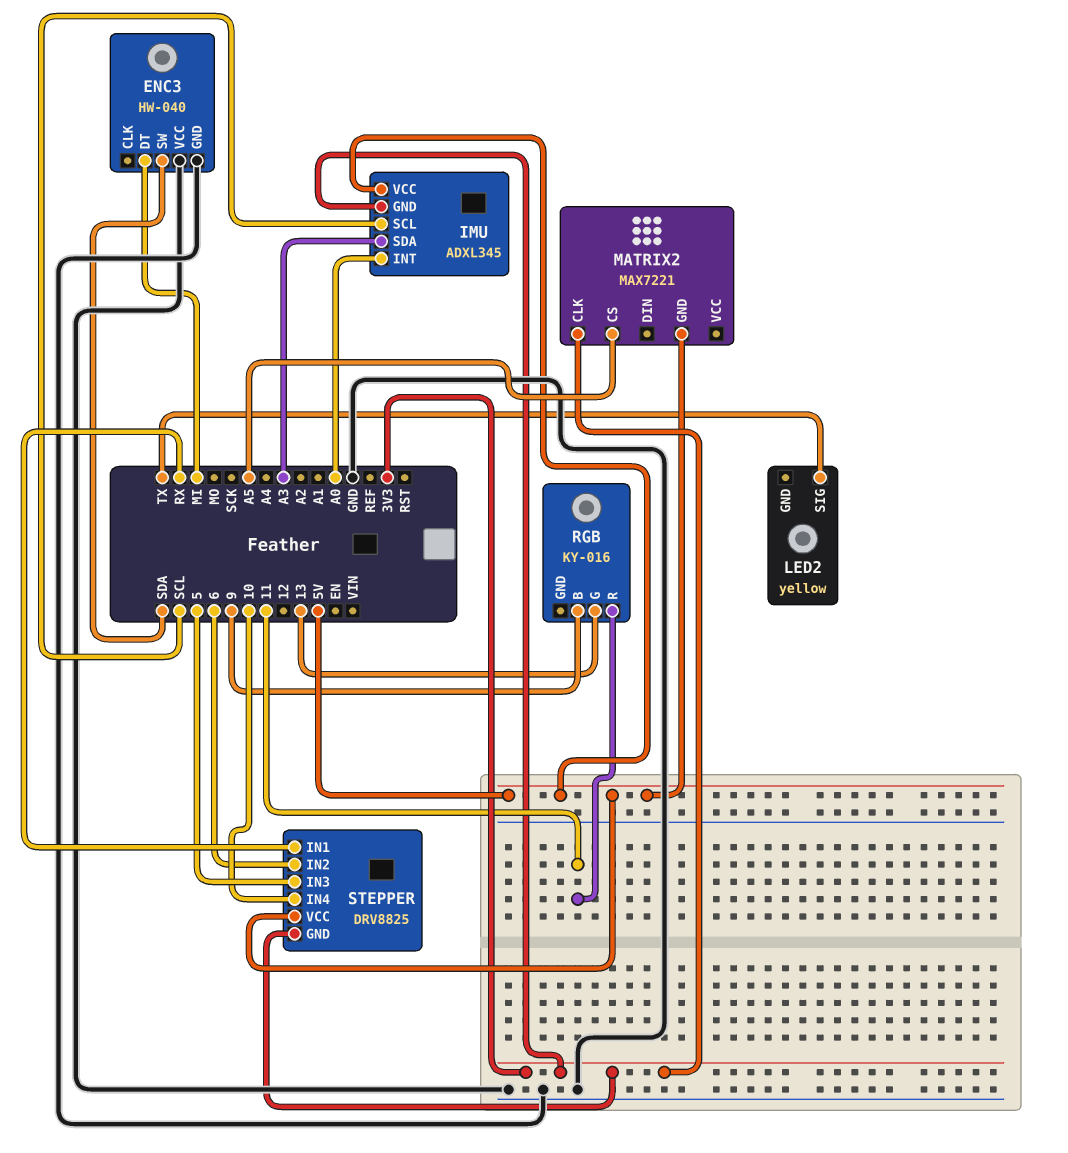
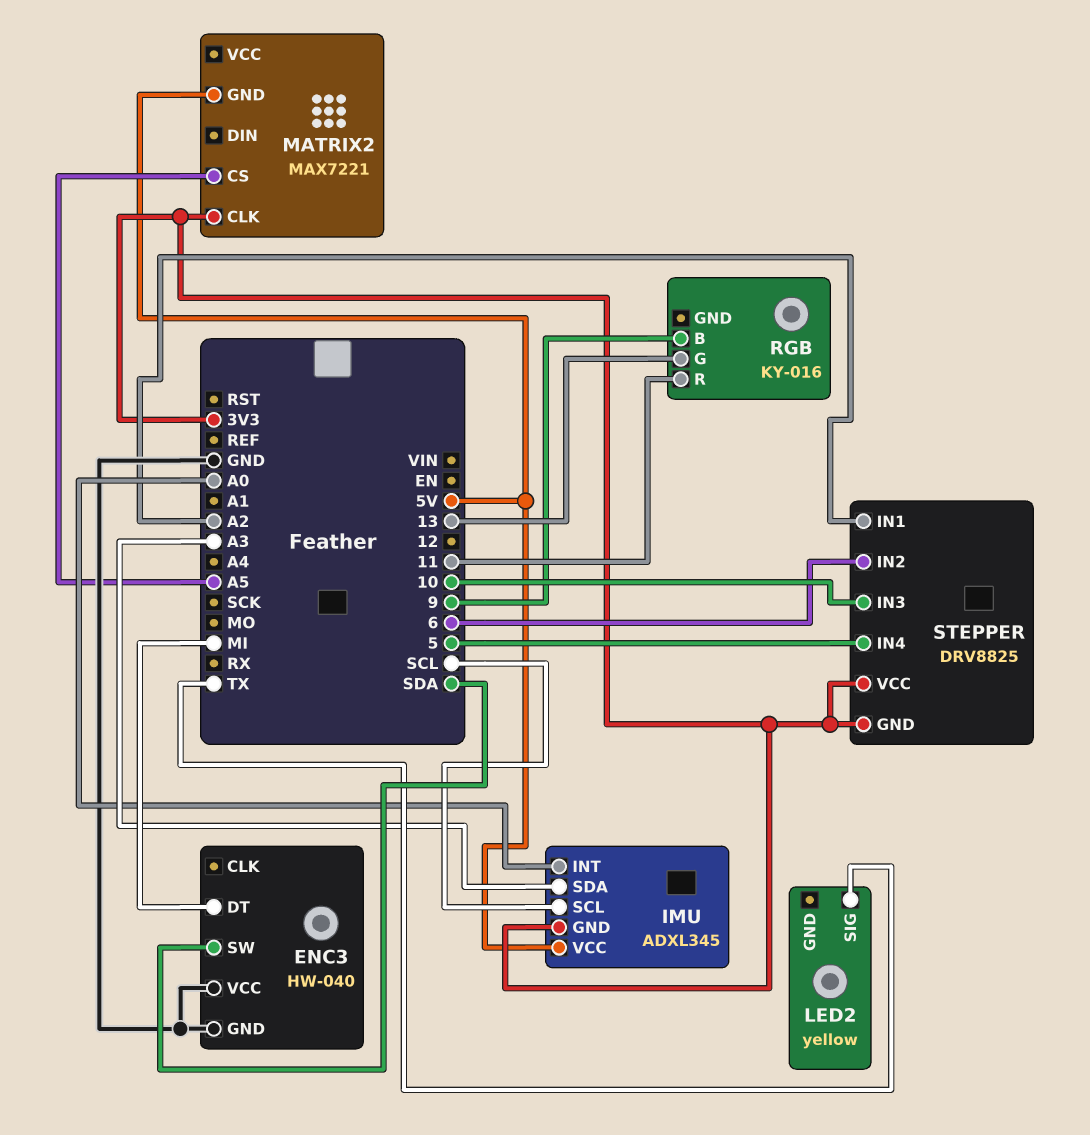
STEPPER pin IN1: RX -> A2
STEPPER pin IN3: 5 -> 10
STEPPER pin IN4: 10 -> 5
STEPPER pin VCC: 5V -> 3V3

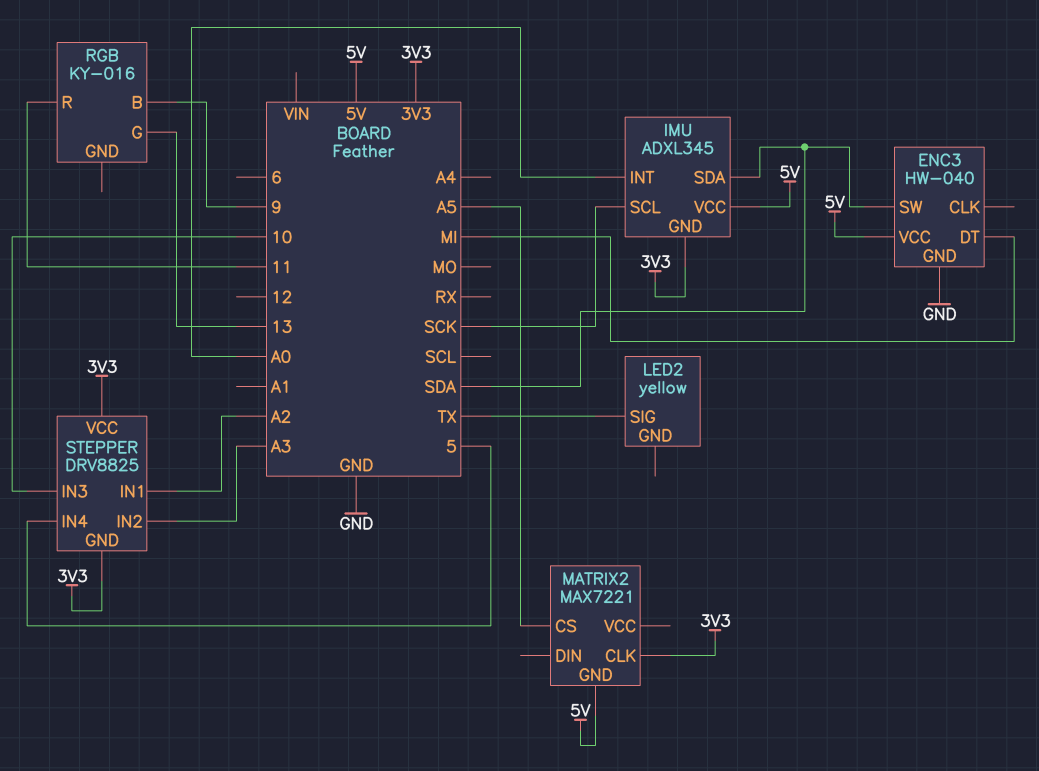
ENC3 pin VCC: GND -> 5V
IMU pin SCL: SCL -> SCK
IMU pin SDA: A3 -> SDA
STEPPER pin IN2: 6 -> A3

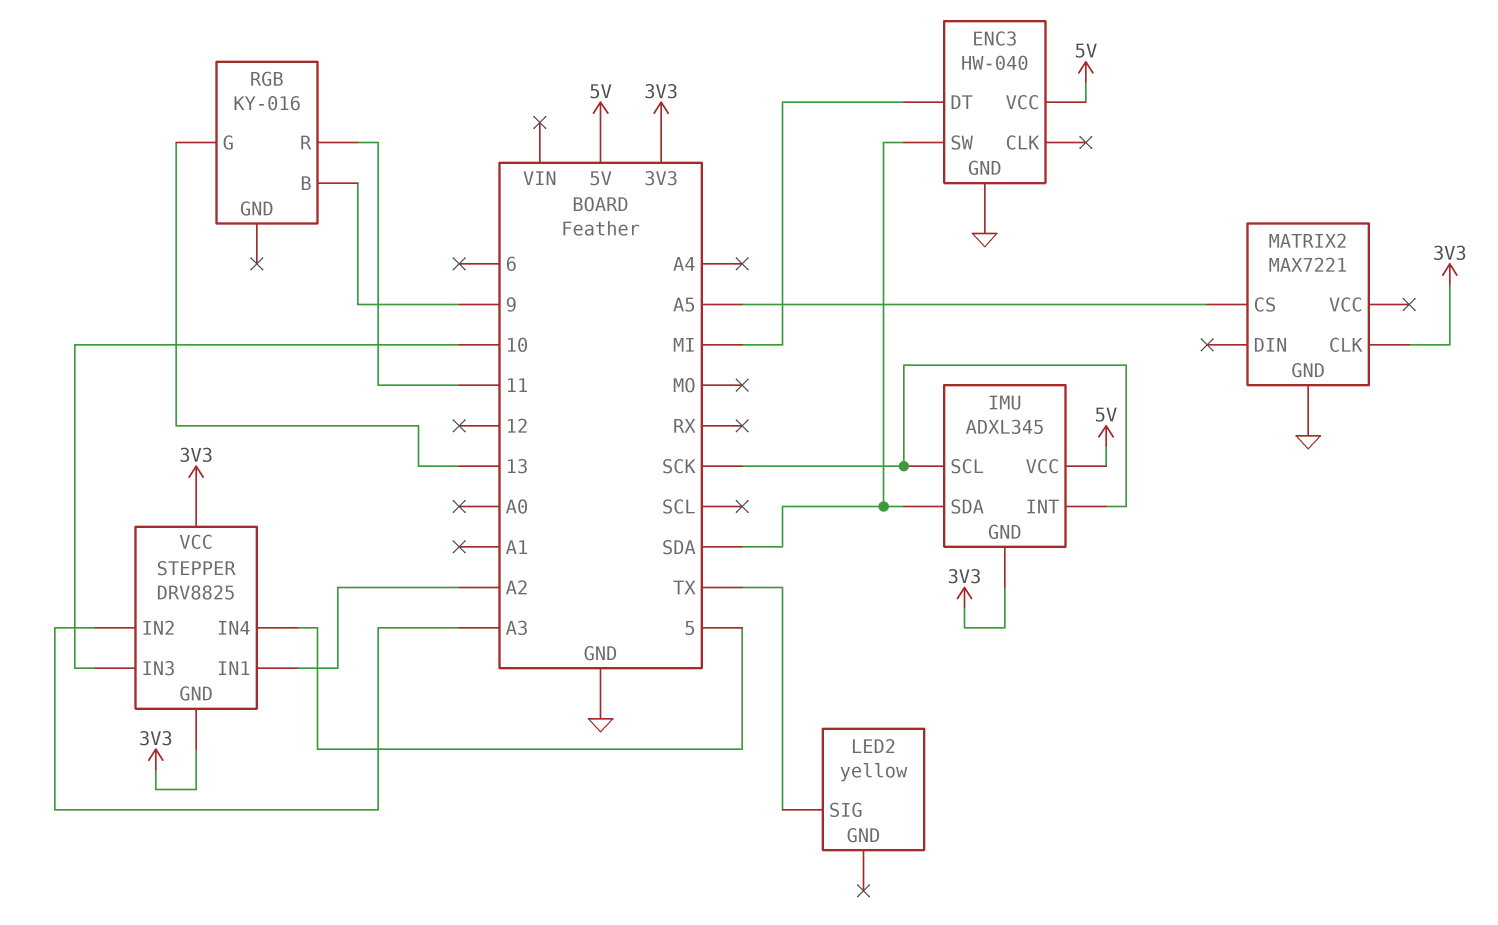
IMU pin INT: A0 -> SCK
MATRIX2 pin GND: 5V -> GND

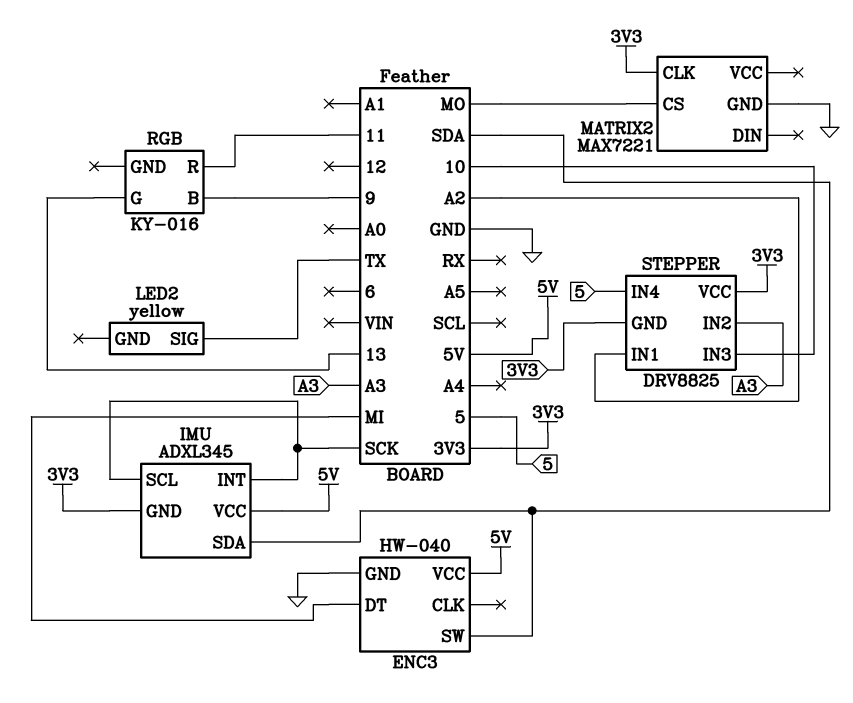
MATRIX2 pin CS: A5 -> MO

